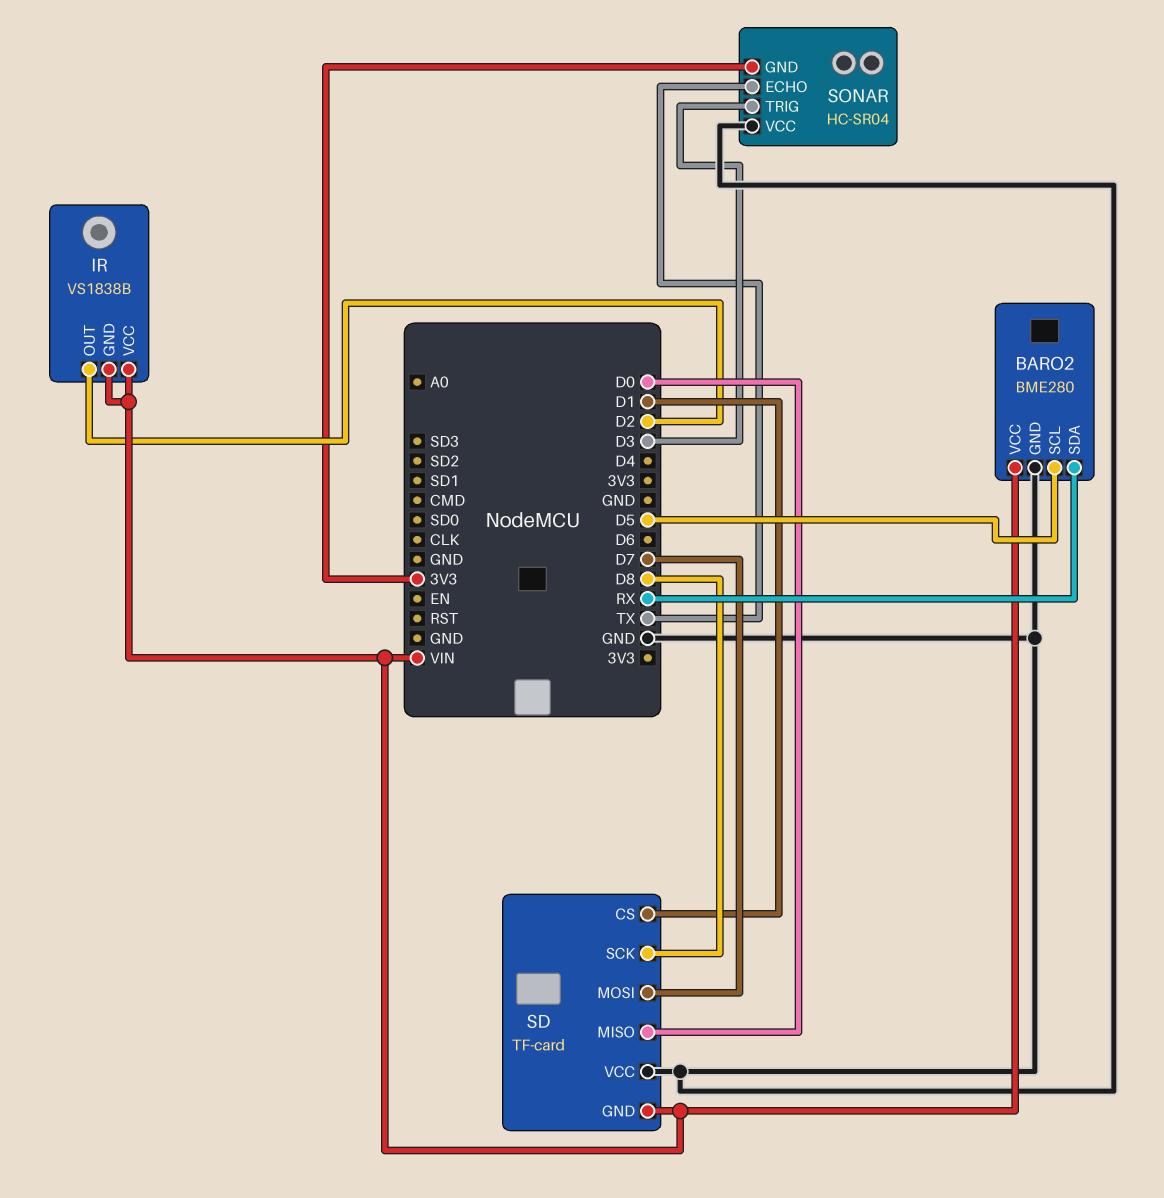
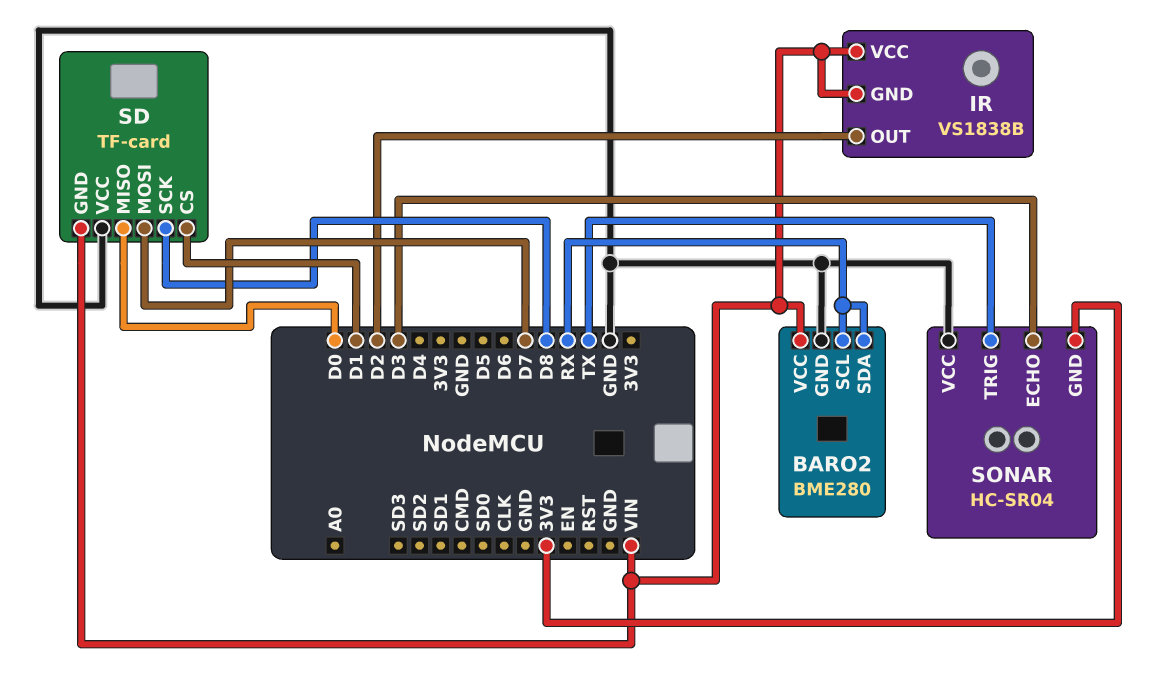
BARO2 pin SCL: D5 -> RX
SONAR pin ECHO: TX -> D3
SONAR pin TRIG: D3 -> TX

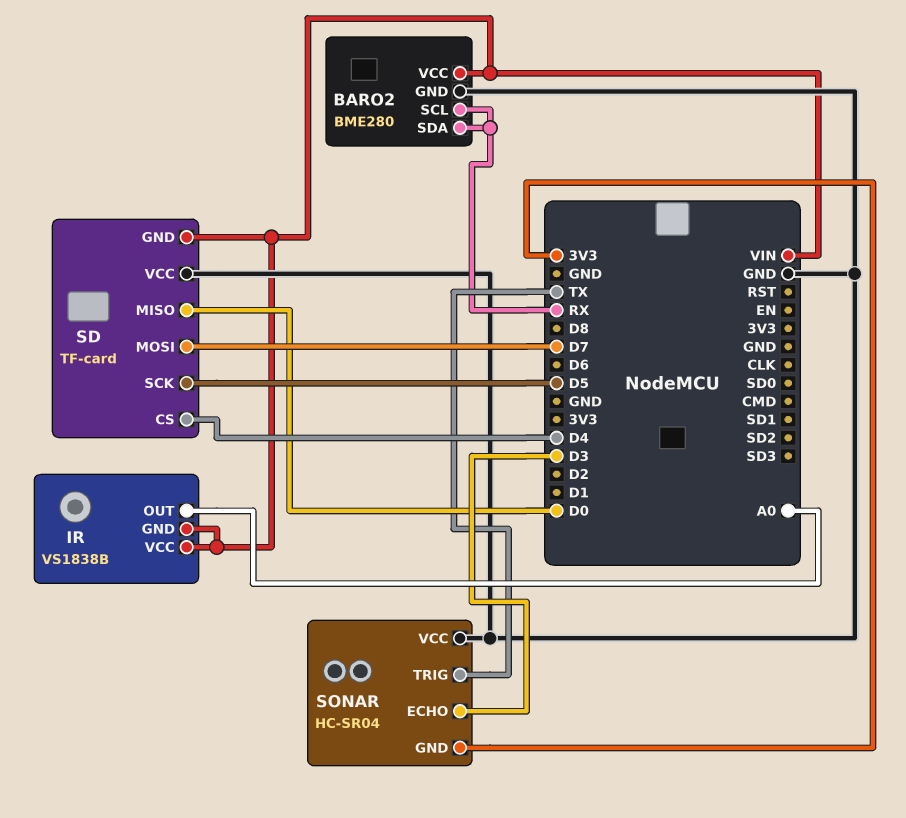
IR pin OUT: D2 -> A0
SD pin CS: D1 -> D4
SD pin SCK: D8 -> D5

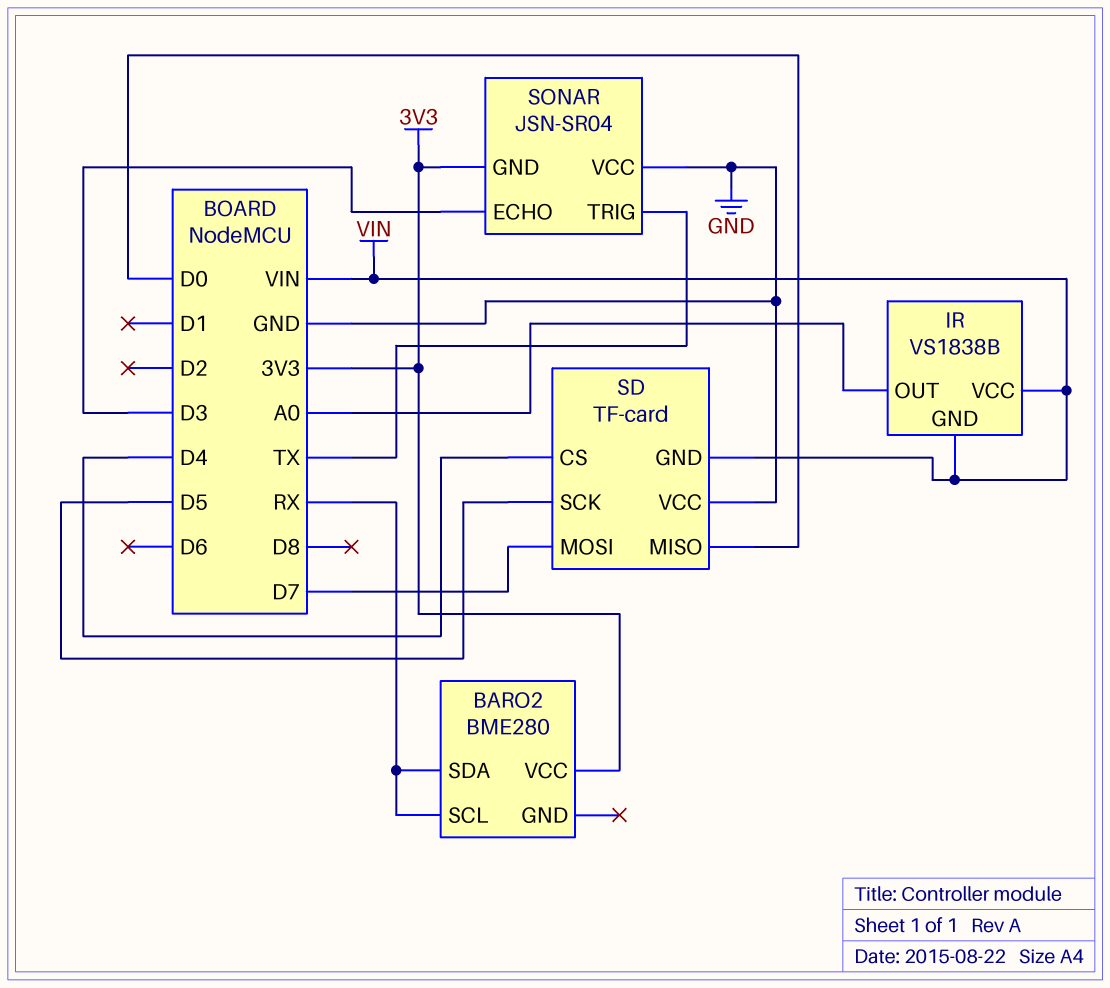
BARO2 pin GND: GND -> none
BARO2 pin VCC: VIN -> 3V3
SONAR: HC-SR04 -> JSN-SR04

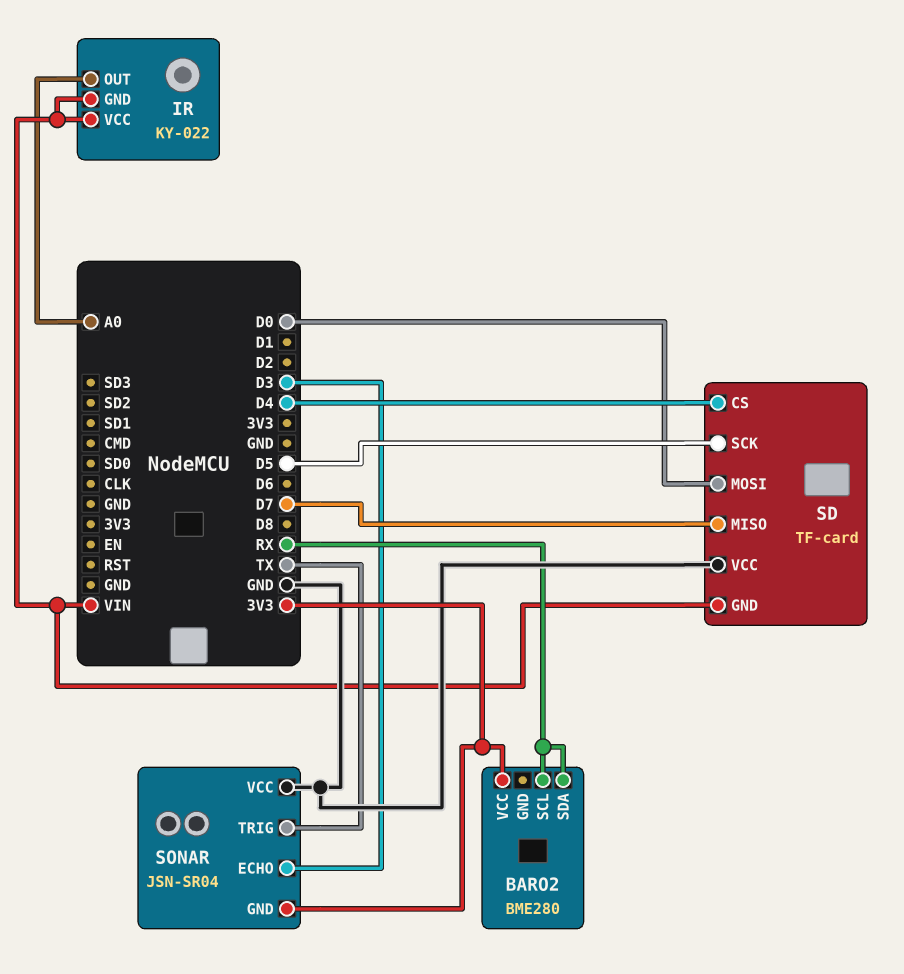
IR: VS1838B -> KY-022
SD pin MISO: D0 -> D7
SD pin MOSI: D7 -> D0

